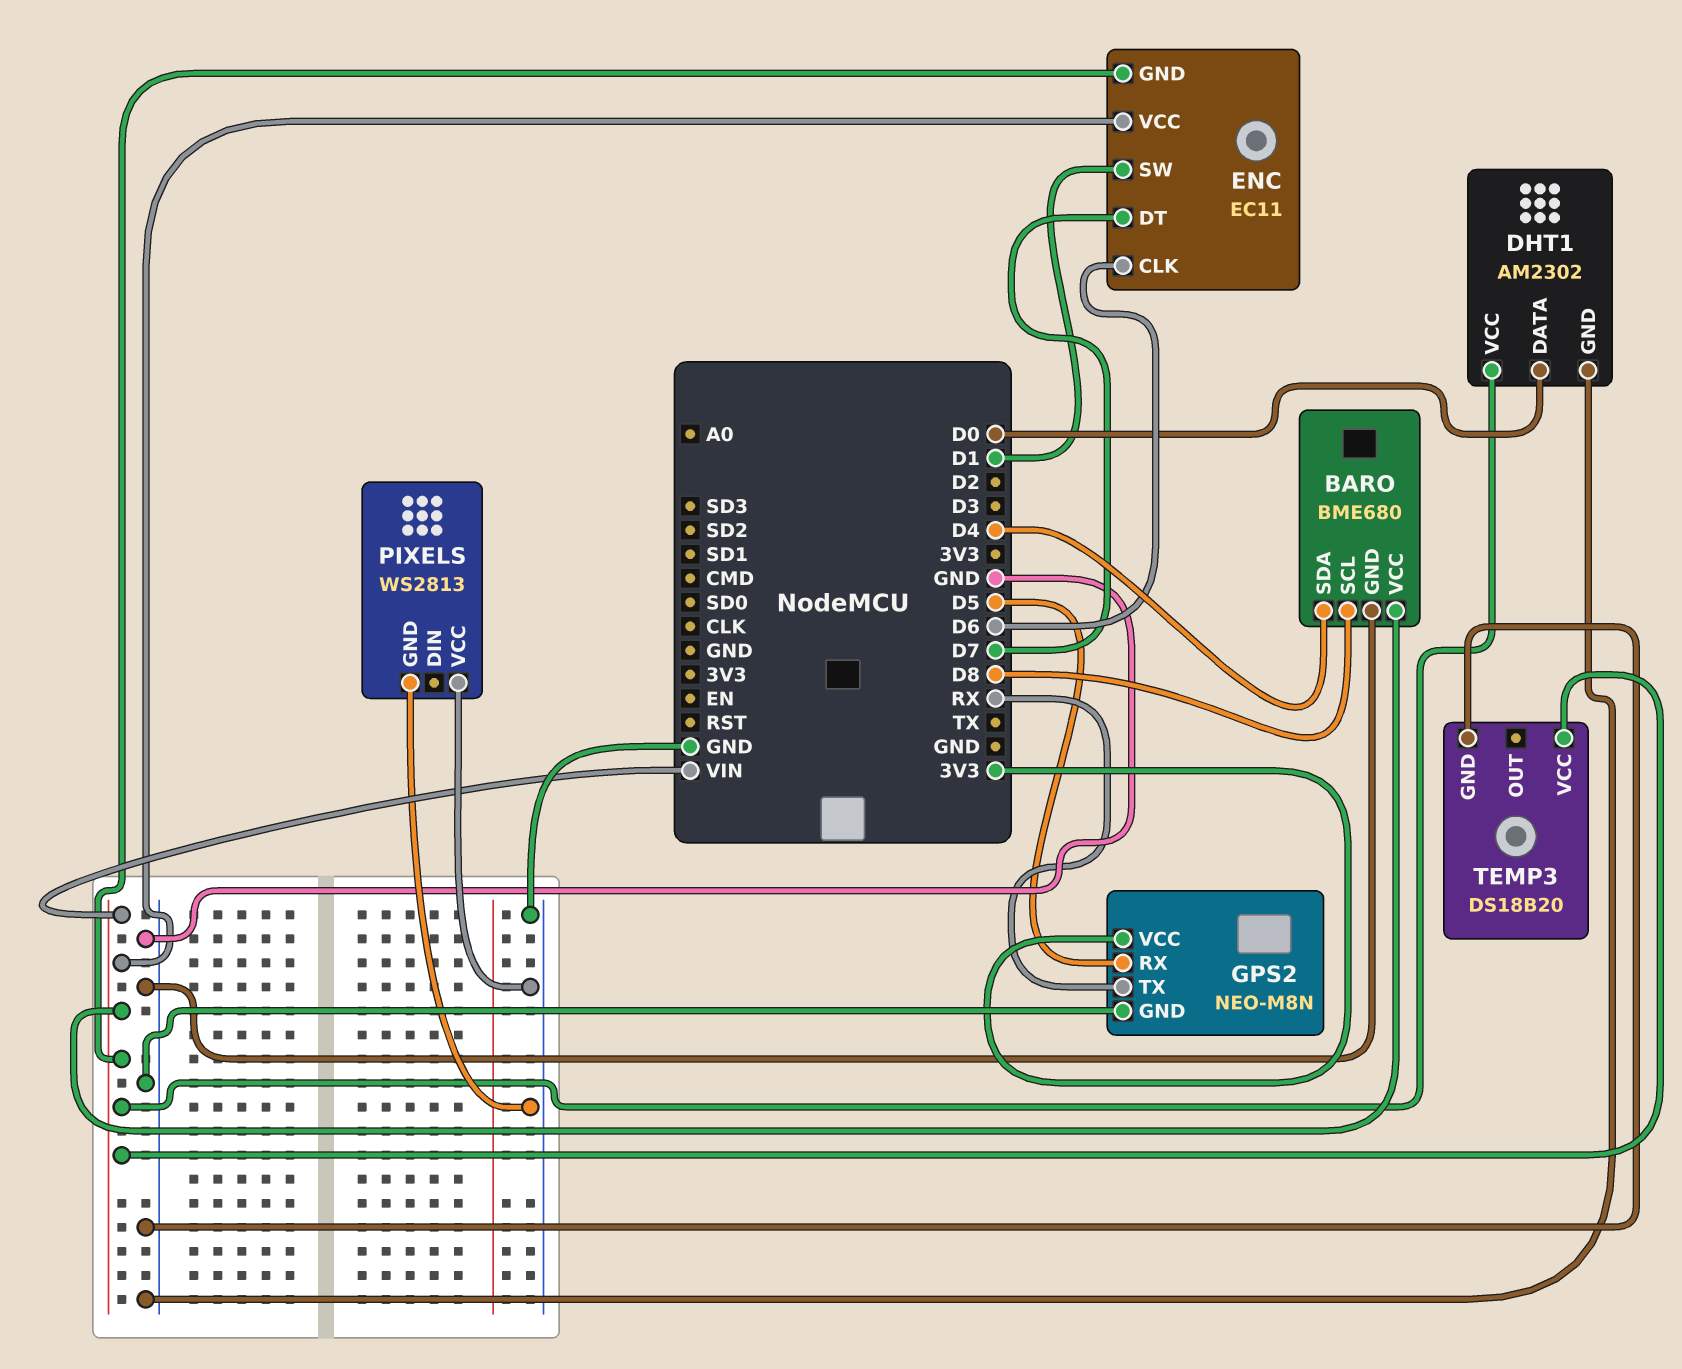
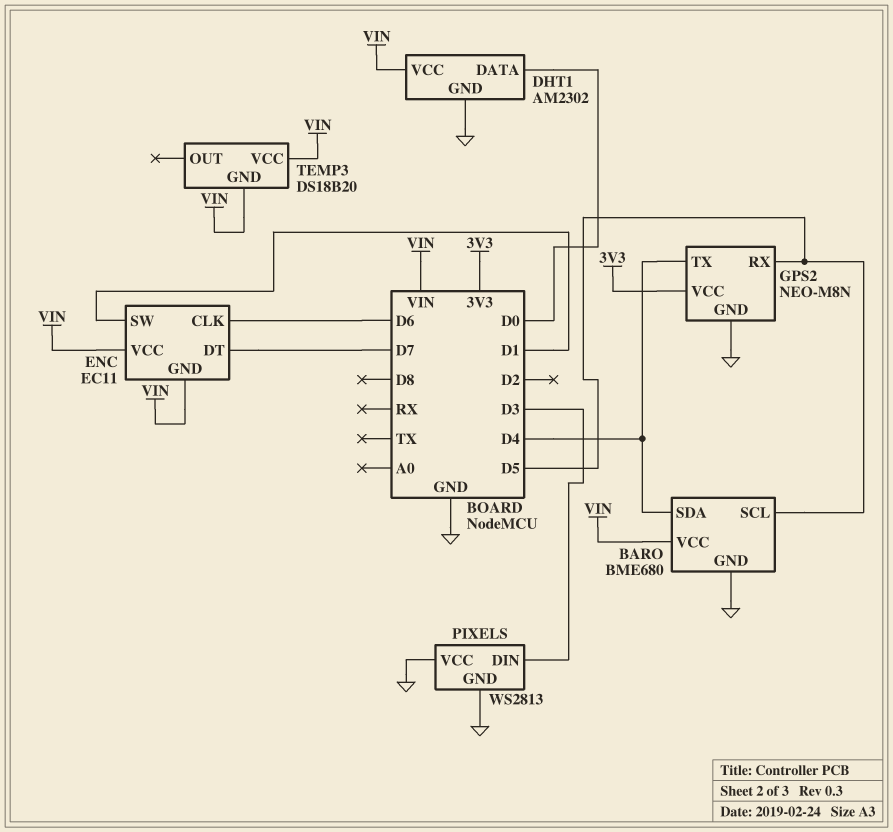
BARO pin SCL: D8 -> D5
GPS2 pin TX: RX -> D4
PIXELS pin DIN: none -> D3
TEMP3 pin GND: GND -> VIN

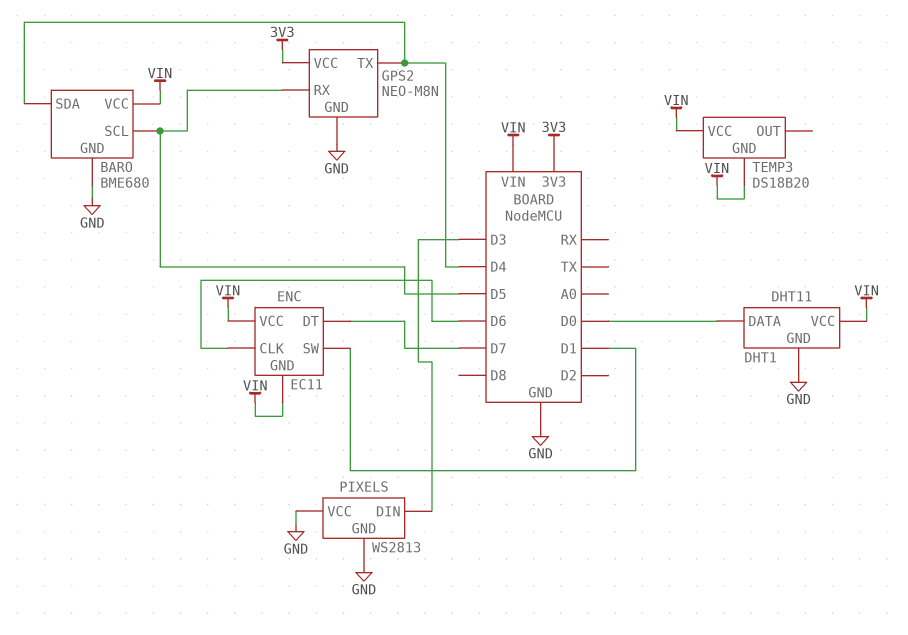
DHT1: AM2302 -> DHT11

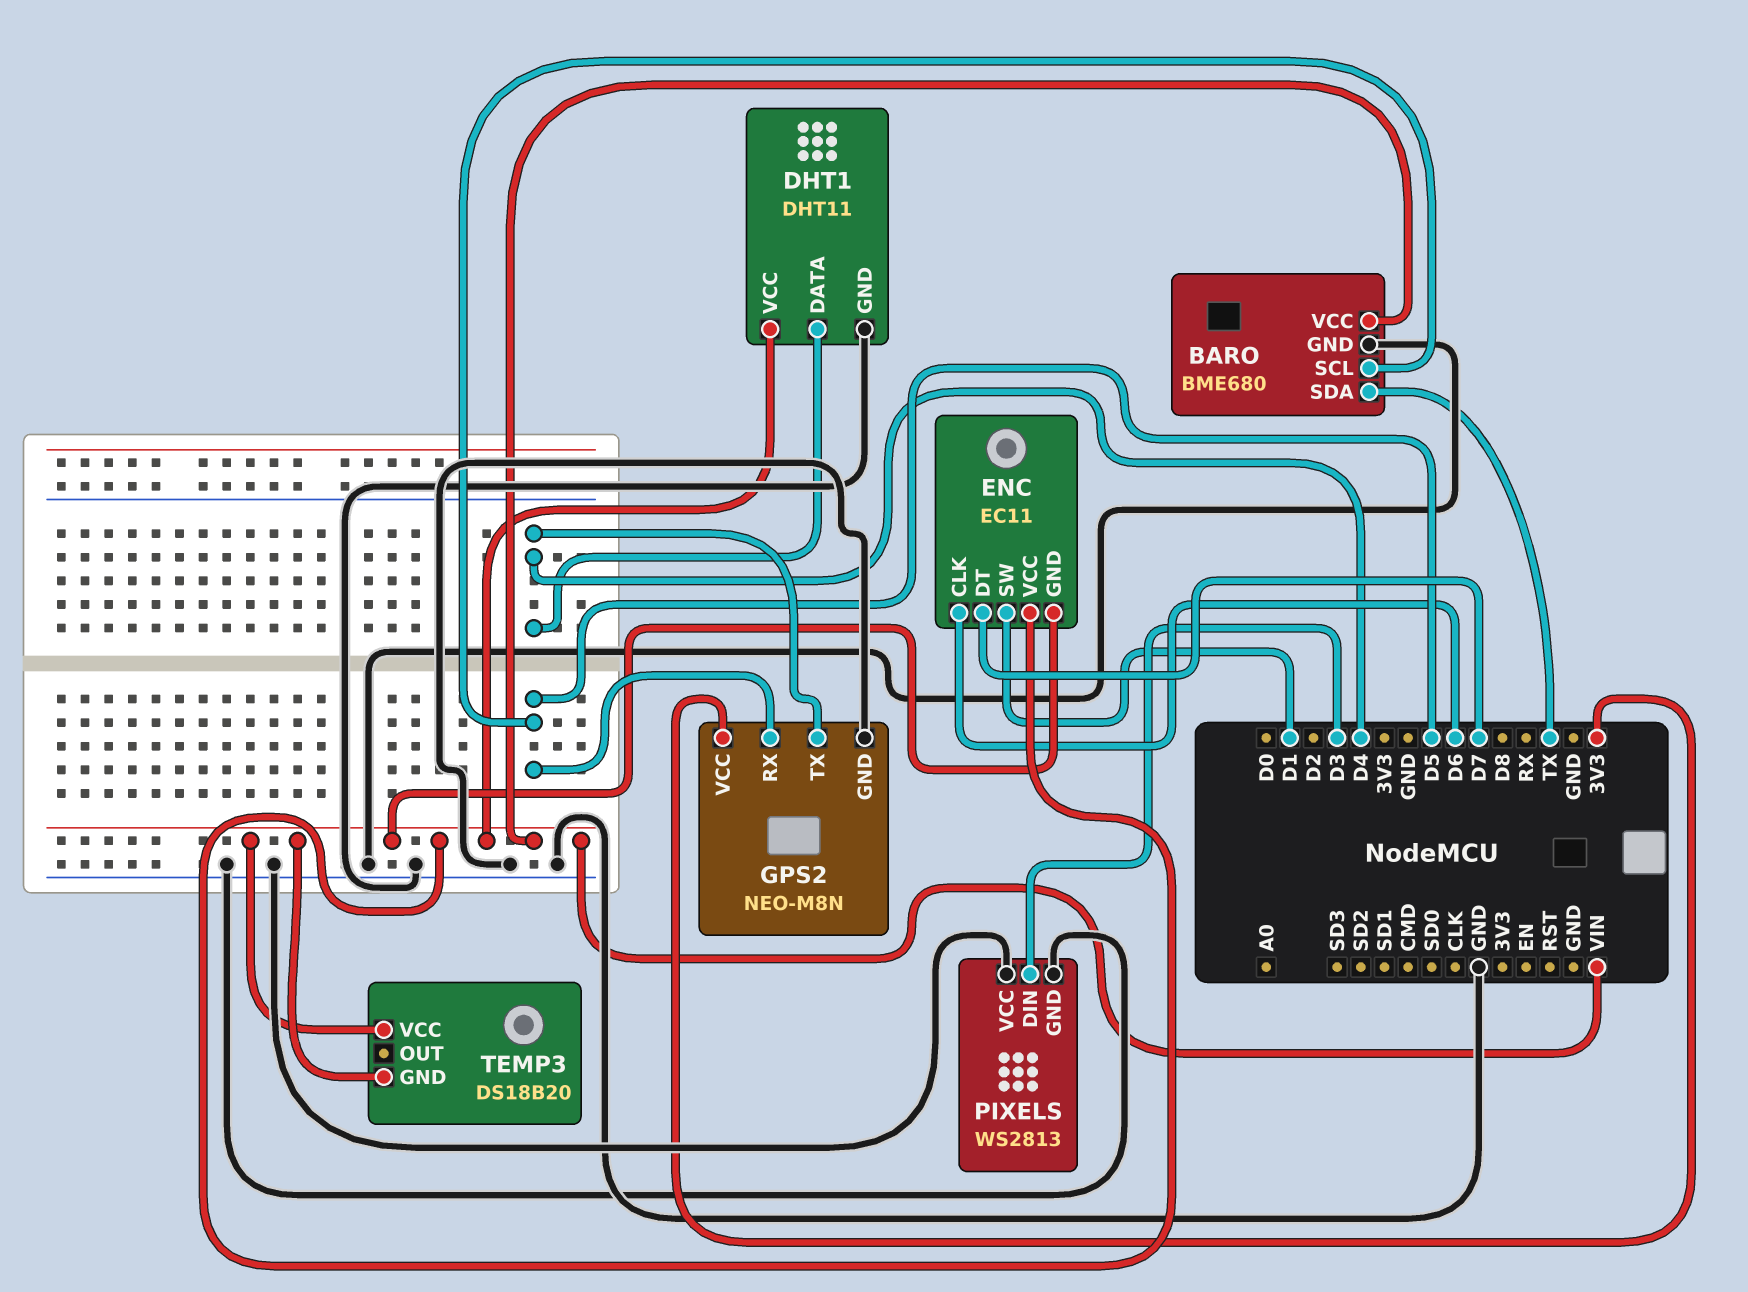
BARO pin SDA: D4 -> TX
DHT1 pin DATA: D0 -> D4

